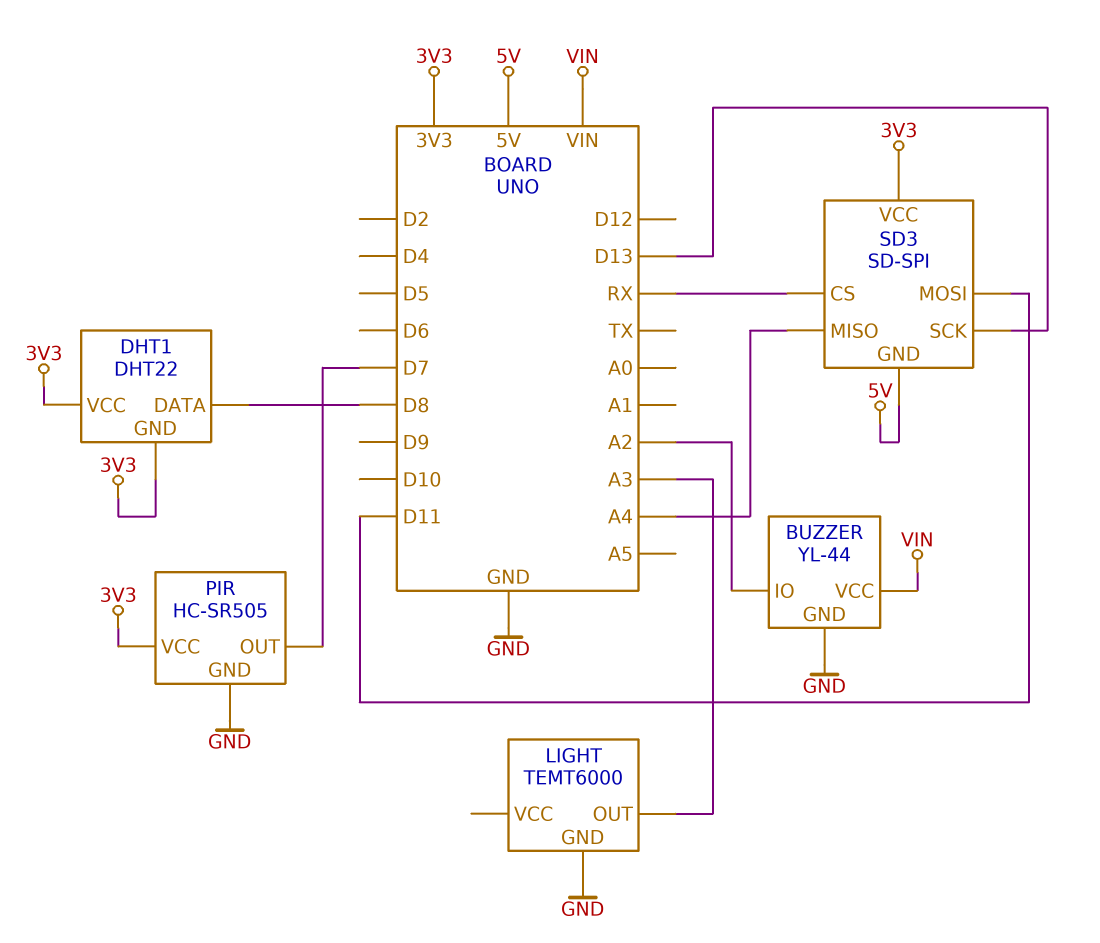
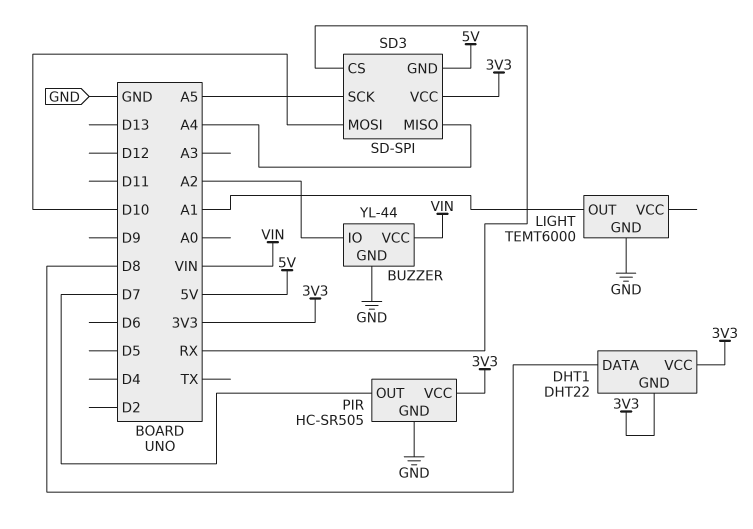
LIGHT pin OUT: A3 -> A1
SD3 pin MOSI: D11 -> D10
SD3 pin SCK: D13 -> A5

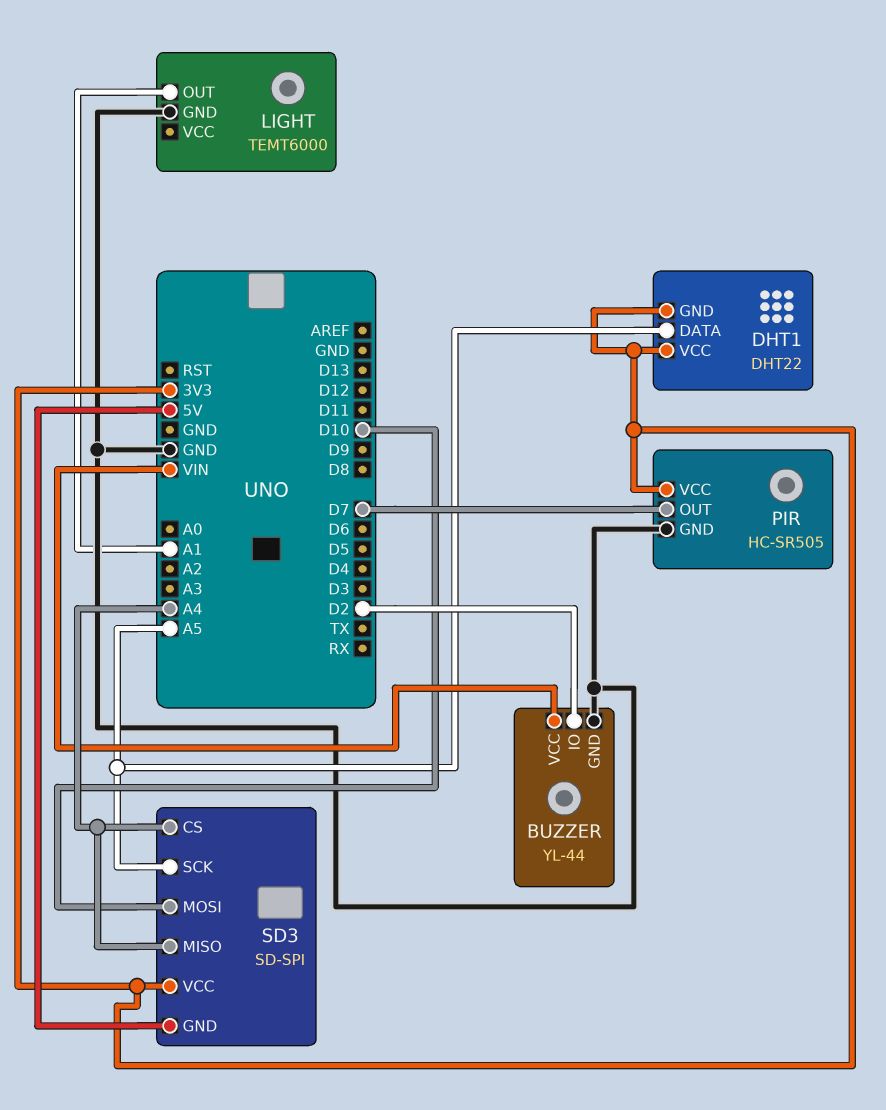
BUZZER pin IO: A2 -> D2
DHT1 pin DATA: D8 -> A5
SD3 pin CS: RX -> A4

